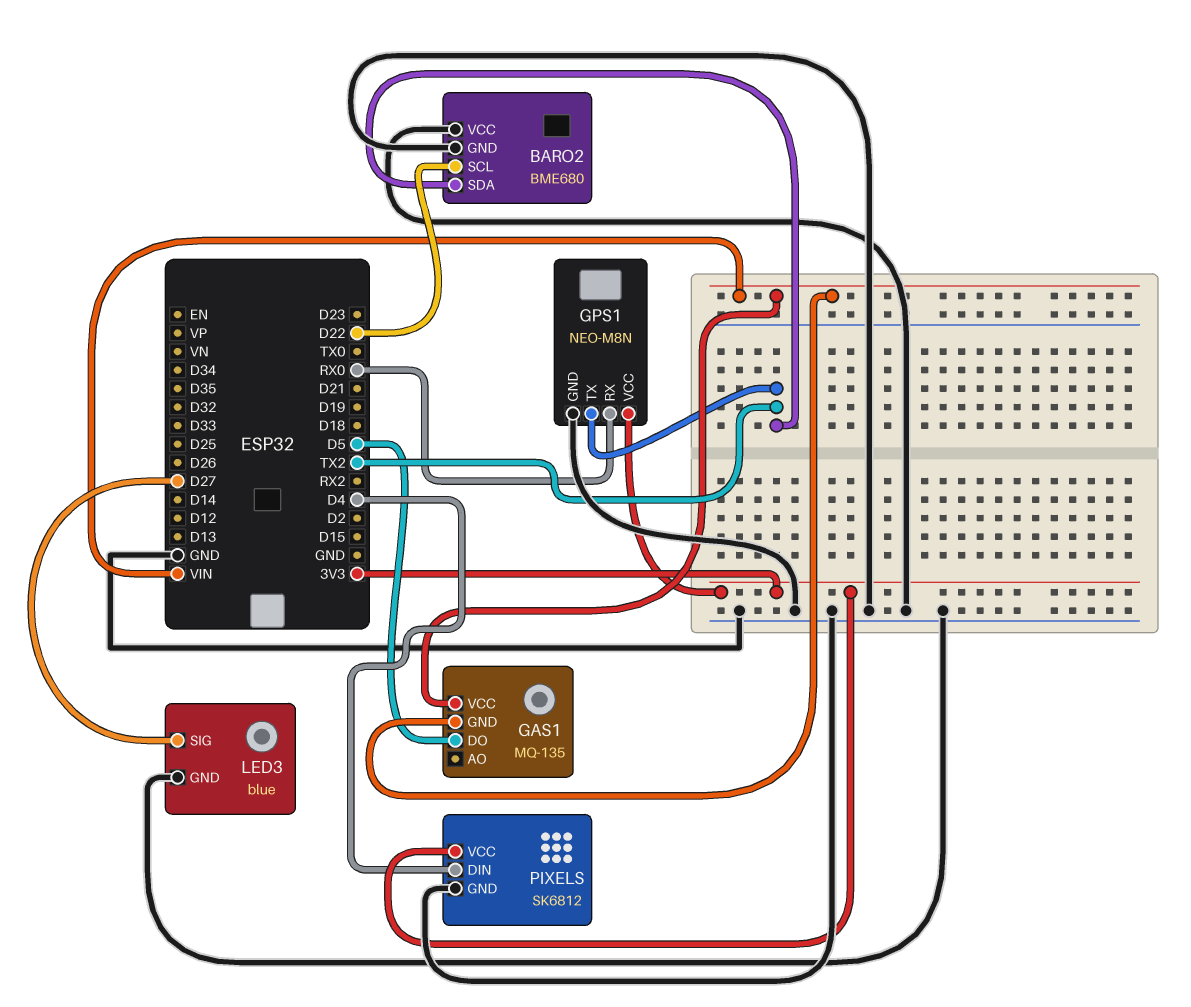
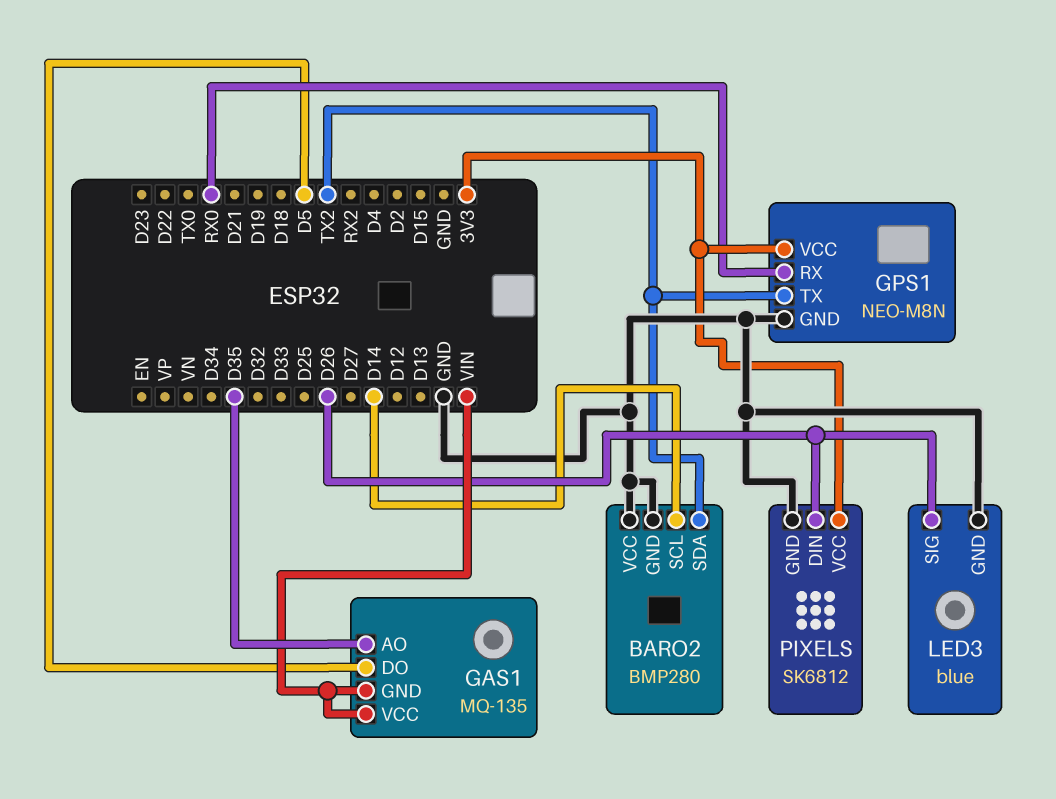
BARO2: BME680 -> BMP280
BARO2 pin SCL: D22 -> D14
GAS1 pin AO: none -> D35
LED3 pin SIG: D27 -> D26
PIXELS pin DIN: D4 -> D26

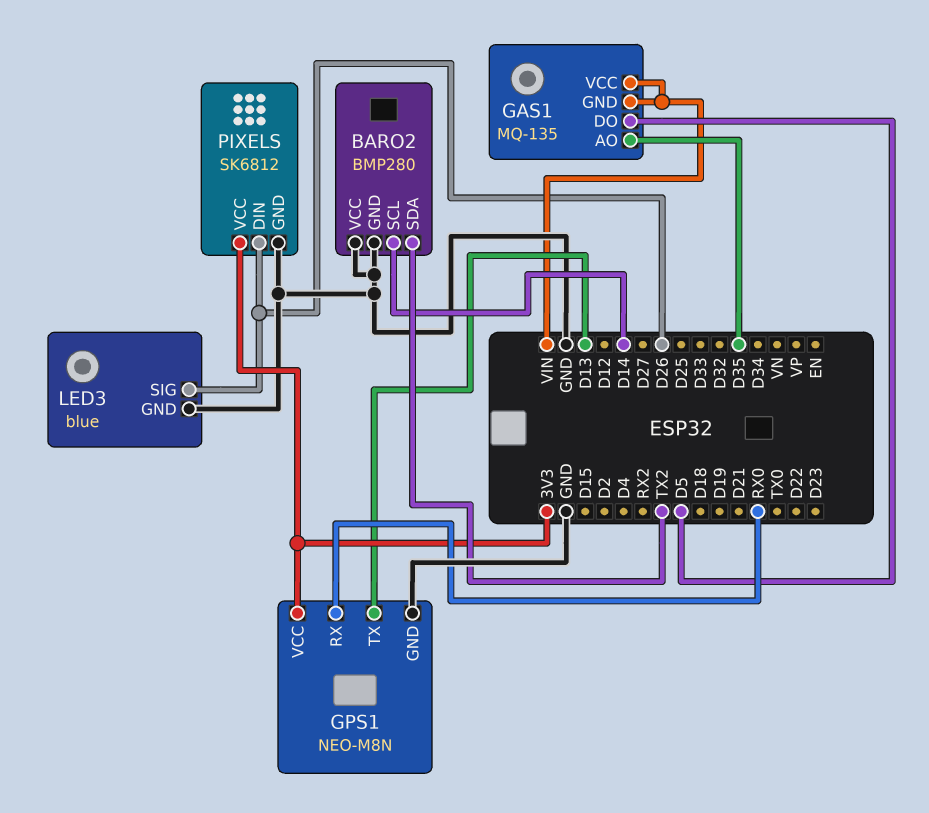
GPS1 pin TX: TX2 -> D13

